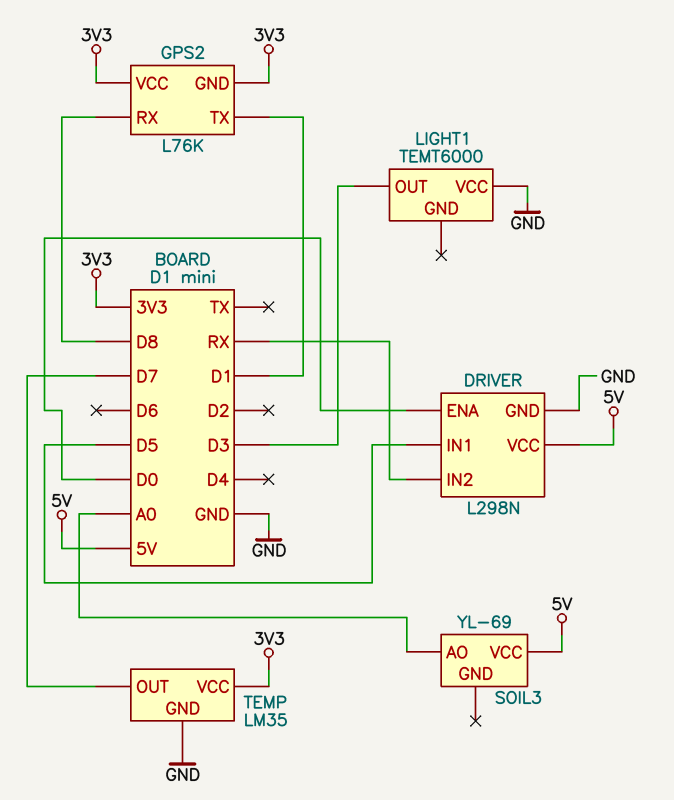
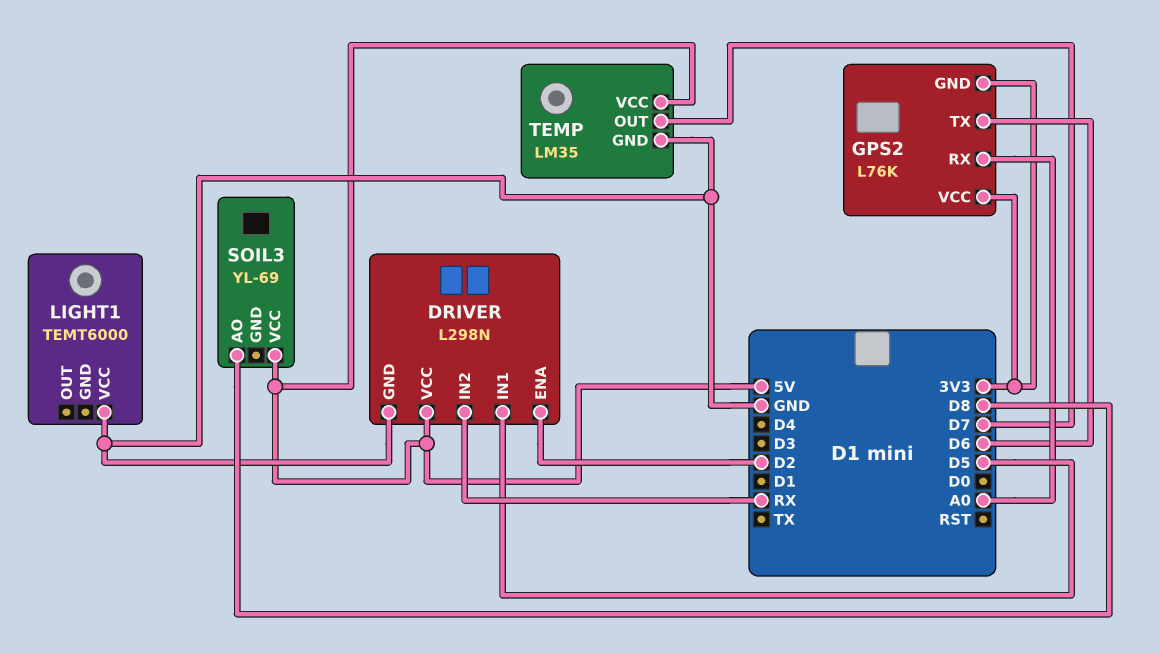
DRIVER pin ENA: D0 -> D2
GPS2 pin RX: D8 -> A0
GPS2 pin TX: D1 -> D6
LIGHT1 pin OUT: D3 -> none
SOIL3 pin AO: A0 -> D8
TEMP pin VCC: 3V3 -> 5V

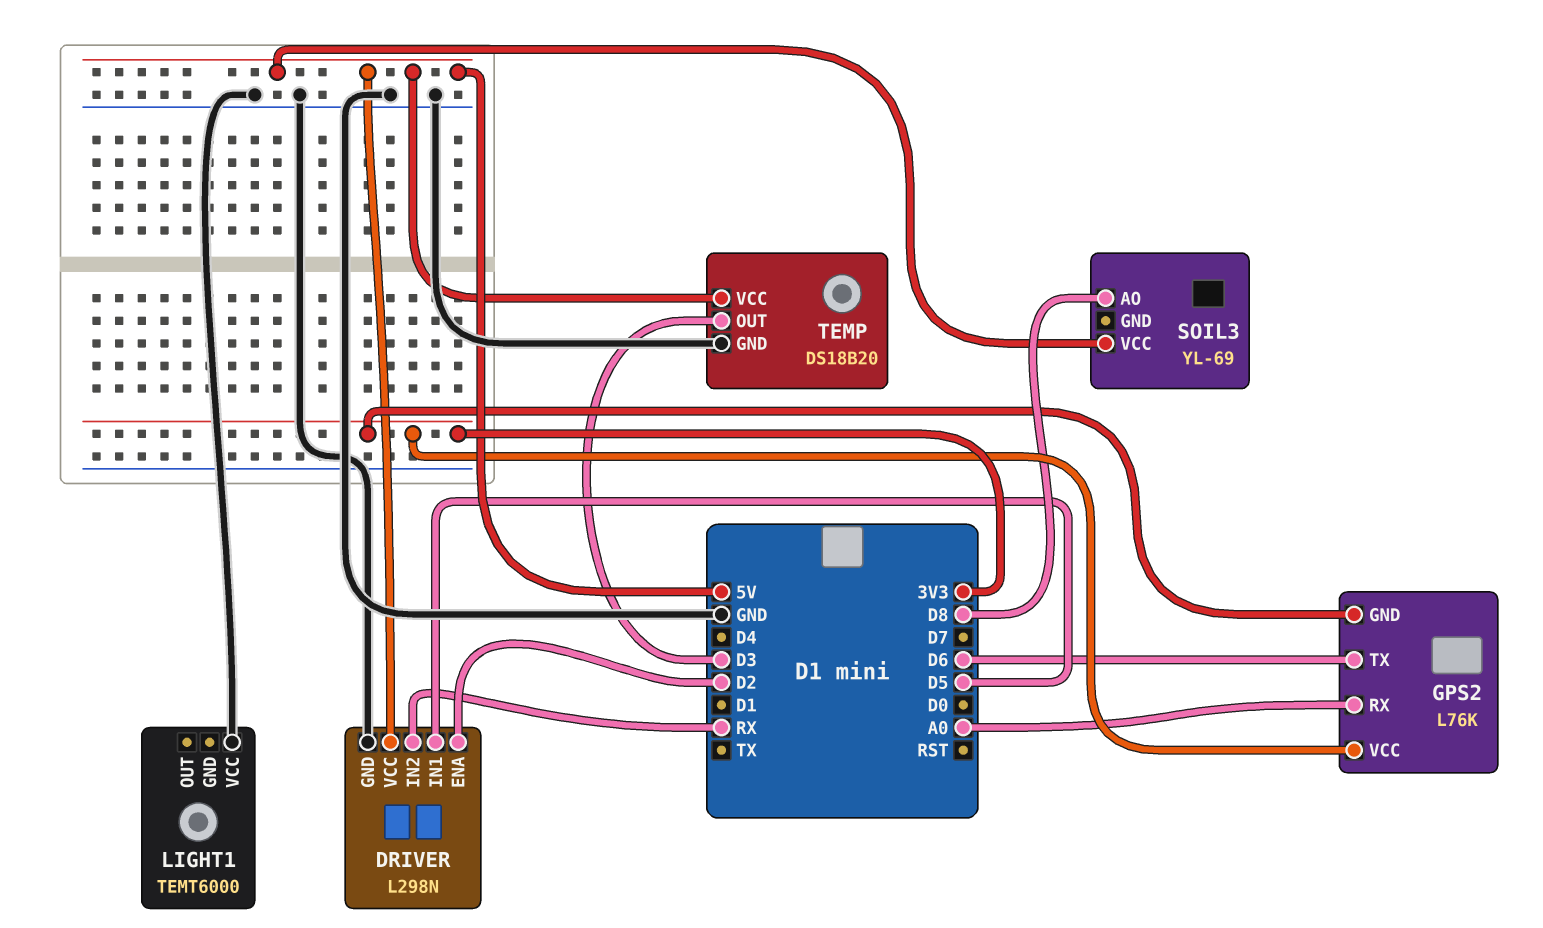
TEMP: LM35 -> DS18B20
TEMP pin OUT: D7 -> D3

